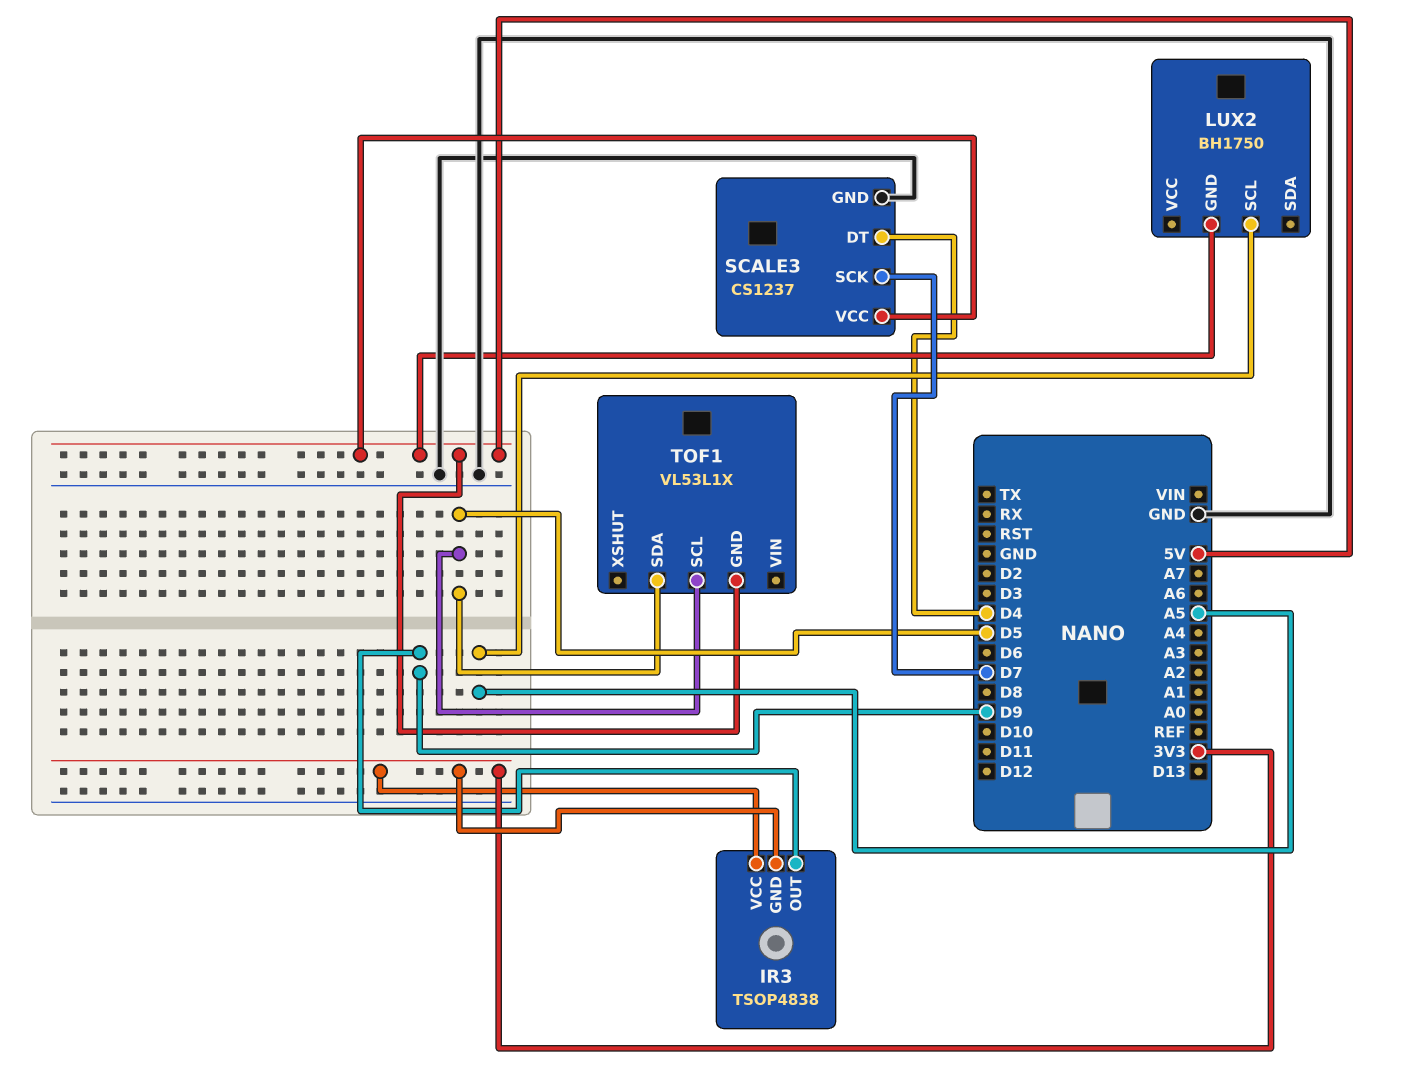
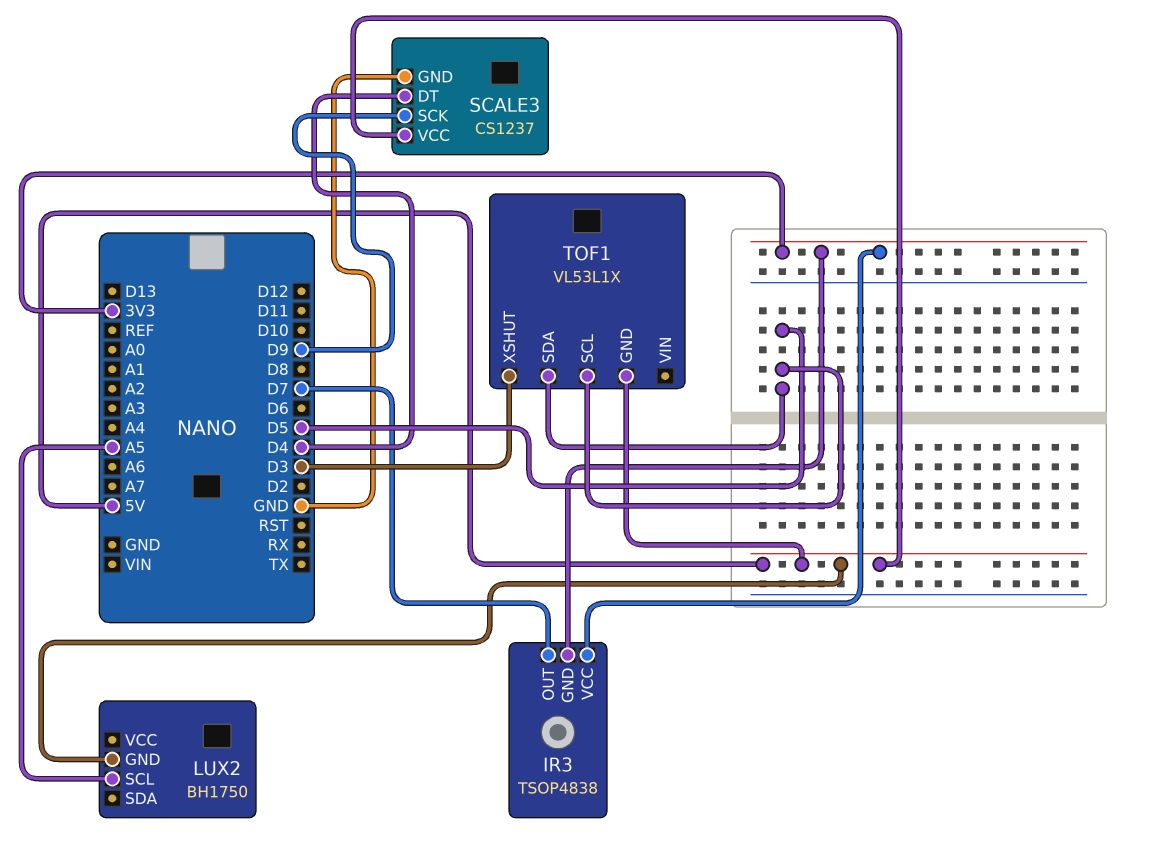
IR3 pin OUT: D9 -> D7
SCALE3 pin SCK: D7 -> D9
TOF1 pin XSHUT: none -> D3

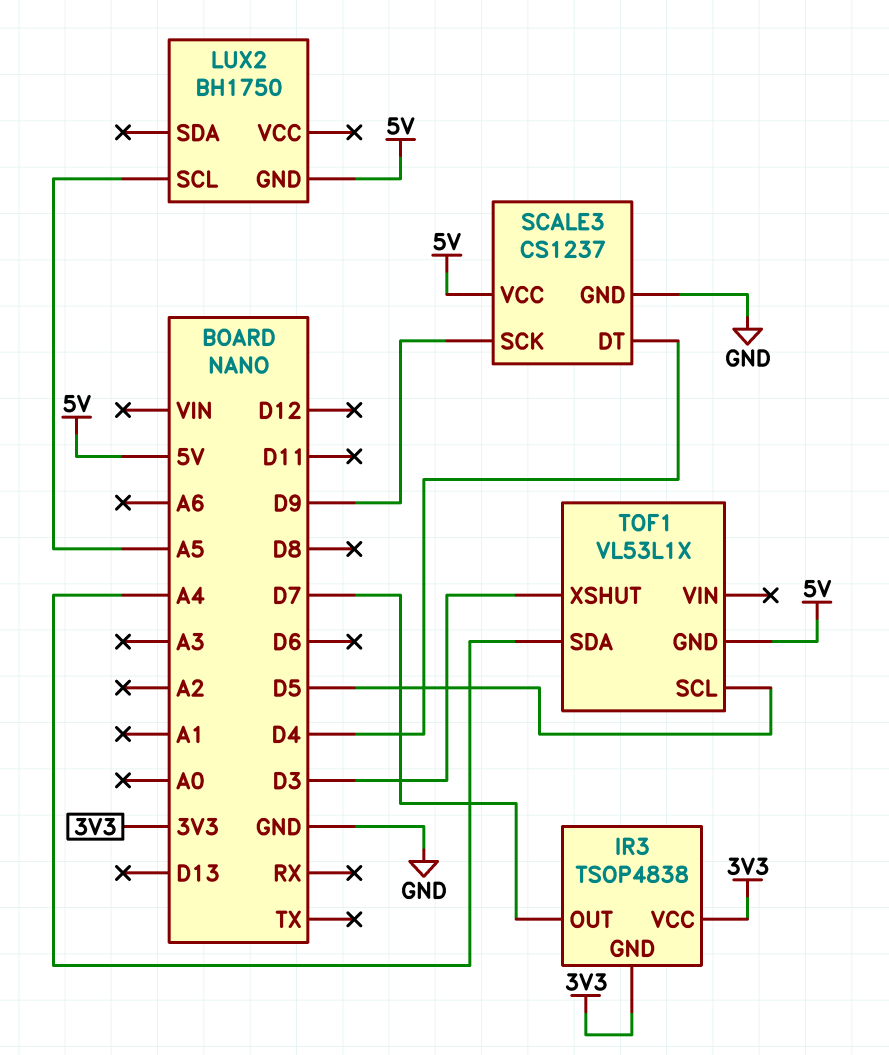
TOF1 pin SDA: D5 -> A4

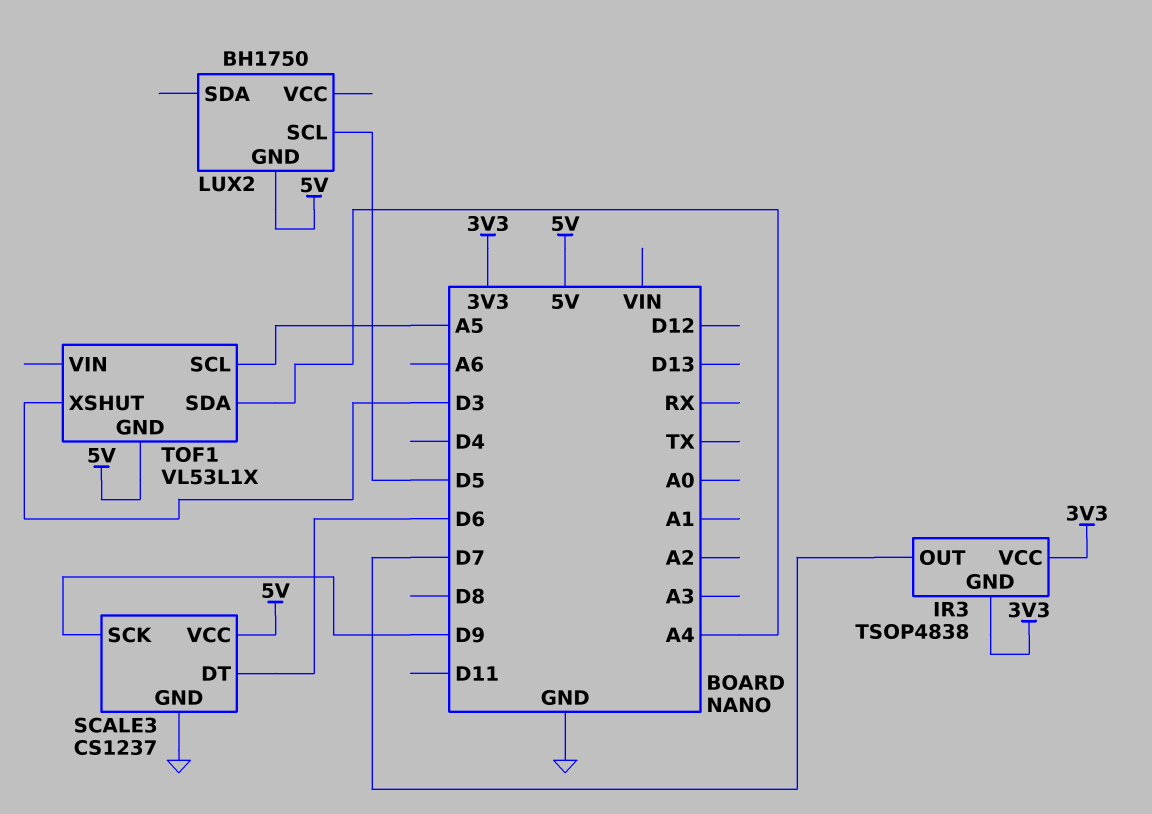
LUX2 pin SCL: A5 -> D5
SCALE3 pin DT: D4 -> D6
TOF1 pin SCL: D5 -> A5

